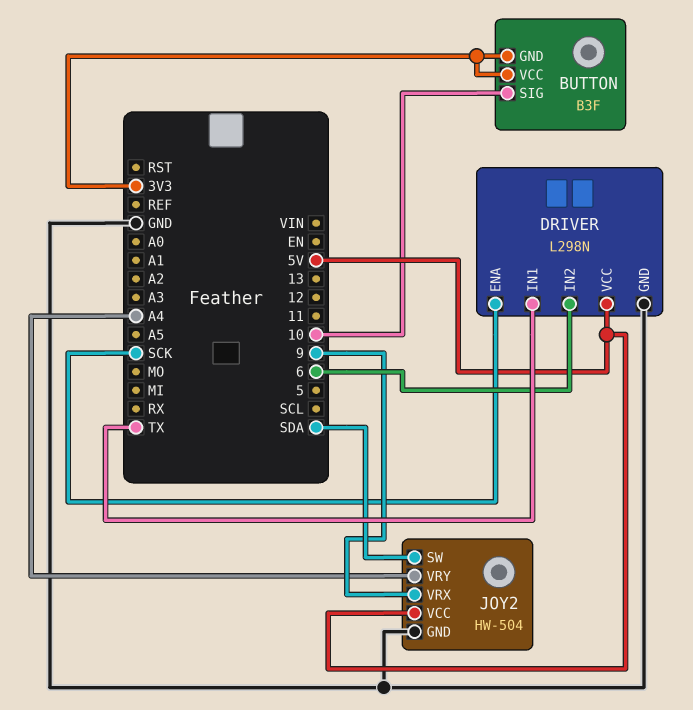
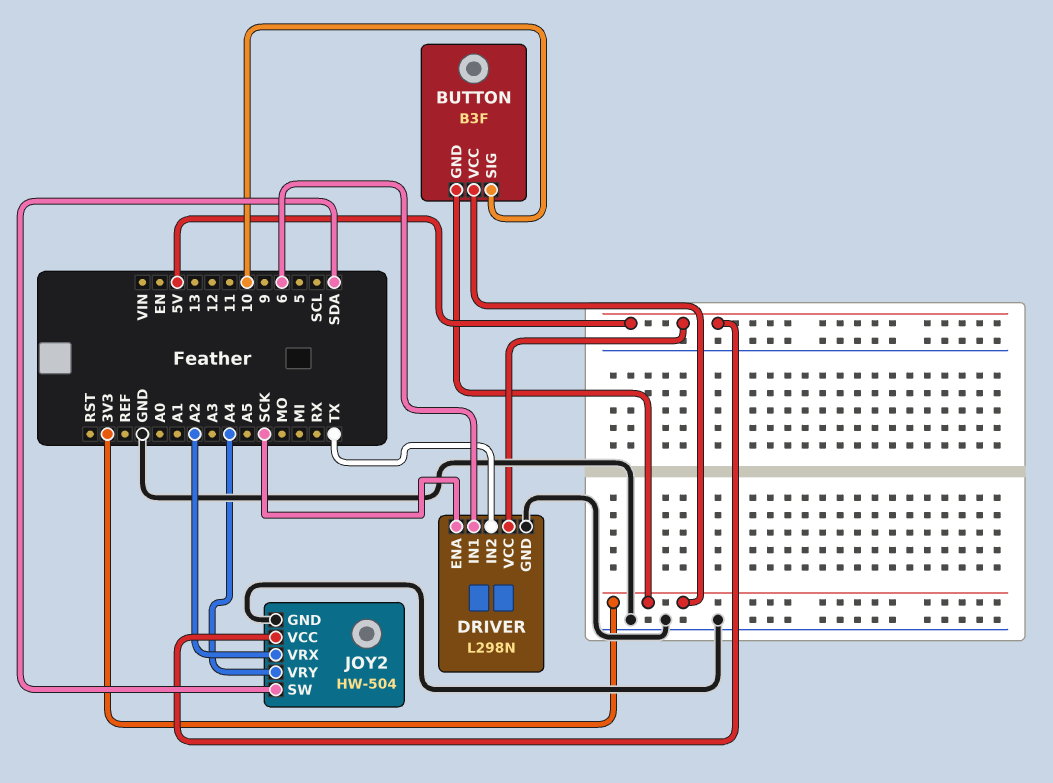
DRIVER pin IN1: TX -> 6
DRIVER pin IN2: 6 -> TX
JOY2 pin VRX: 9 -> A2

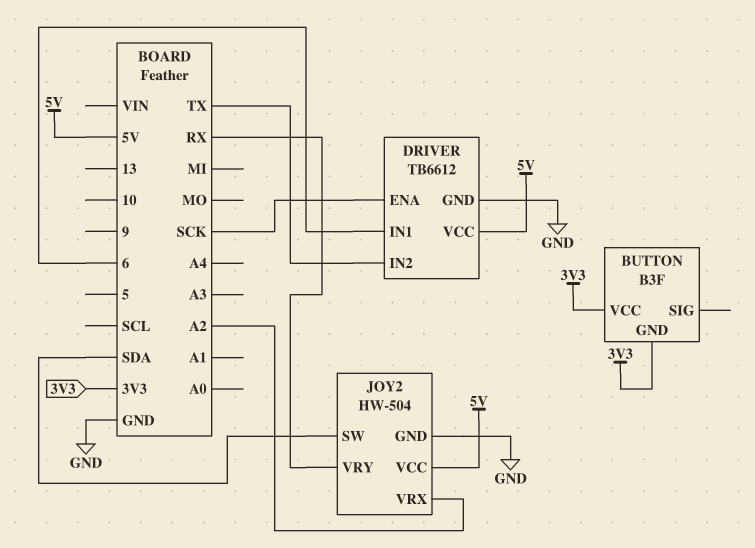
BUTTON pin SIG: 10 -> none
DRIVER: L298N -> TB6612
JOY2 pin VRY: A4 -> RX

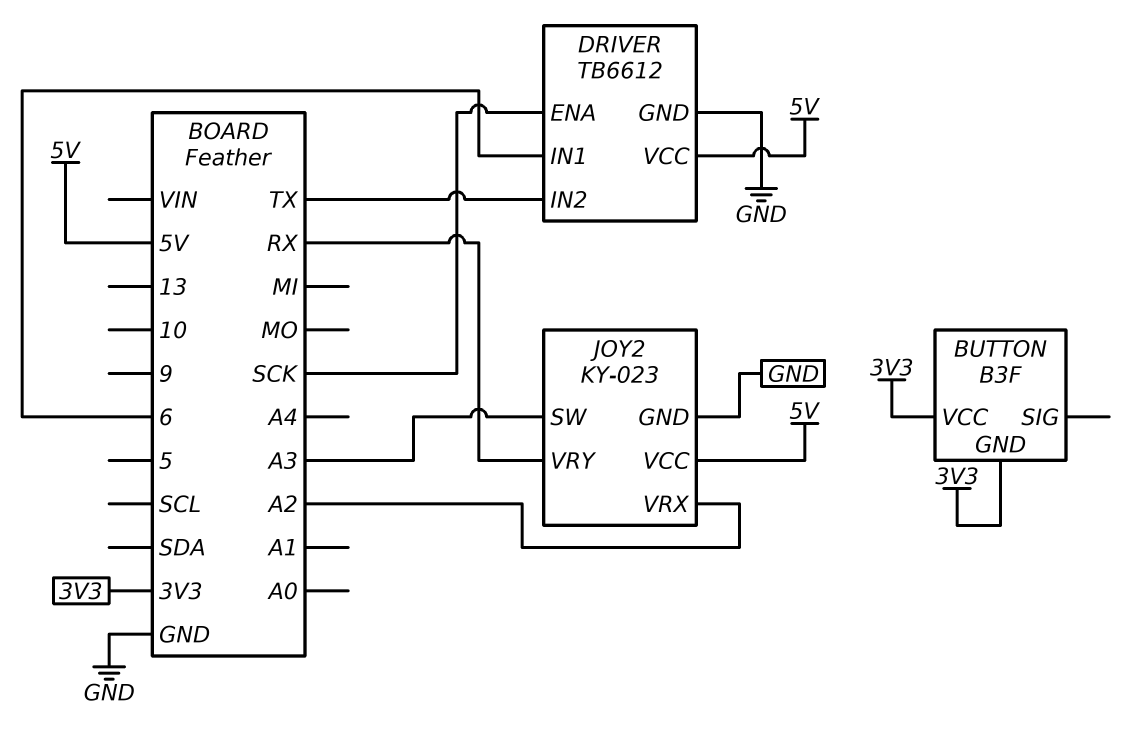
JOY2: HW-504 -> KY-023
JOY2 pin SW: SDA -> A3

